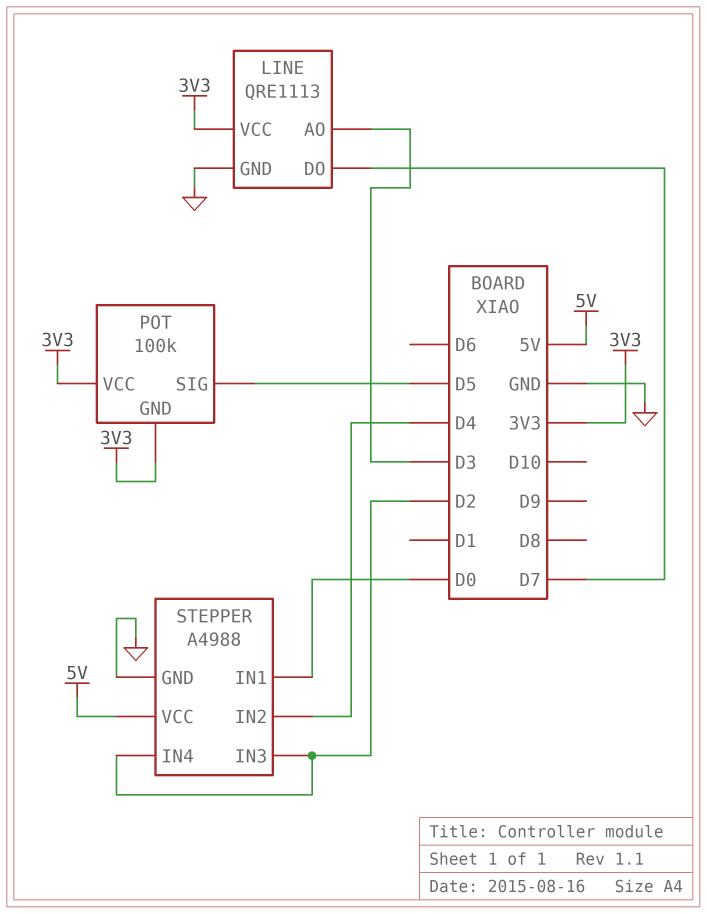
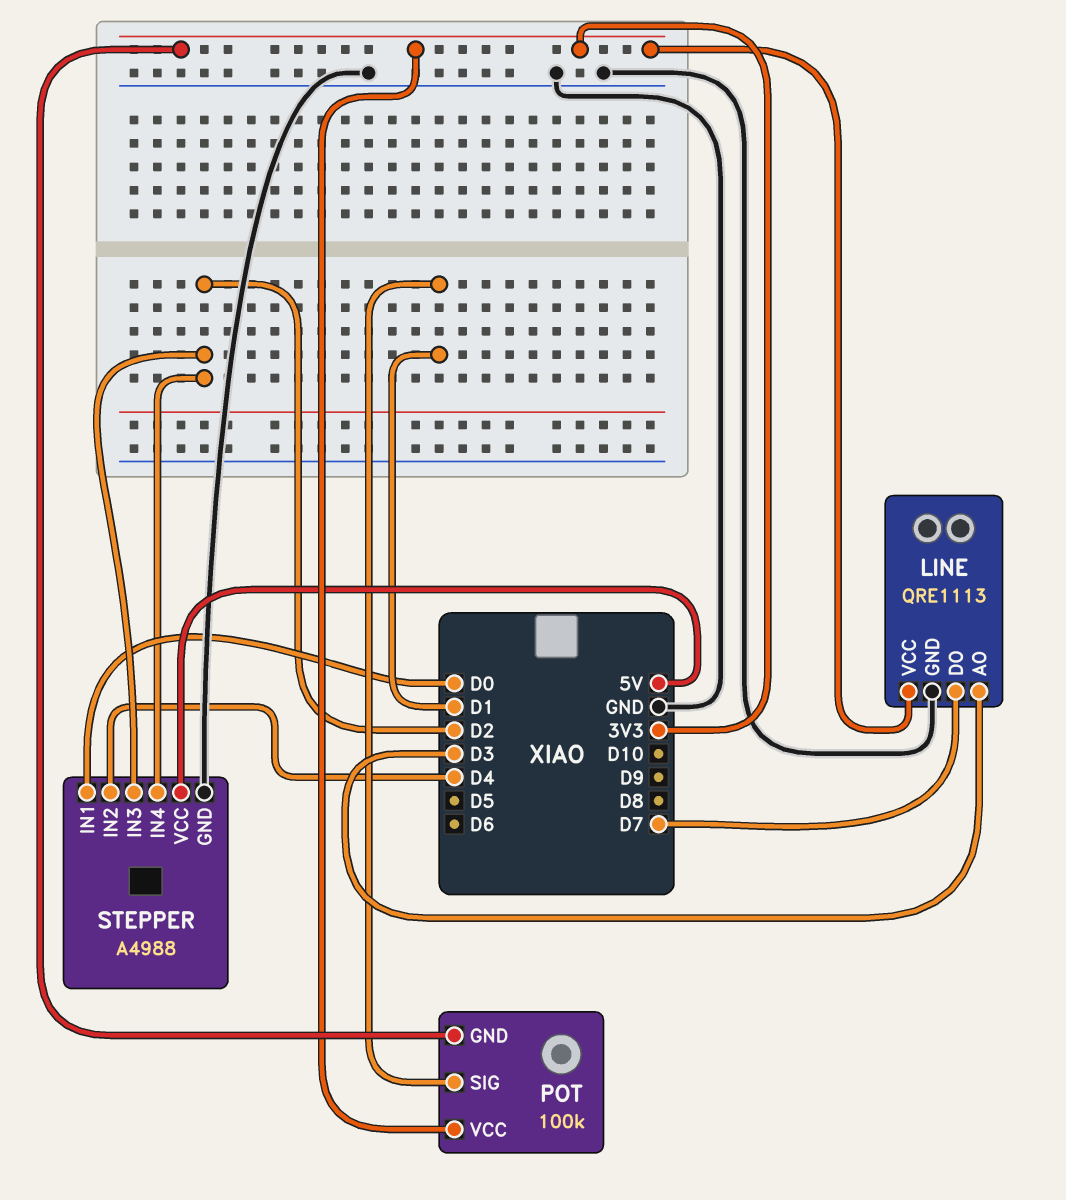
POT pin SIG: D5 -> D1

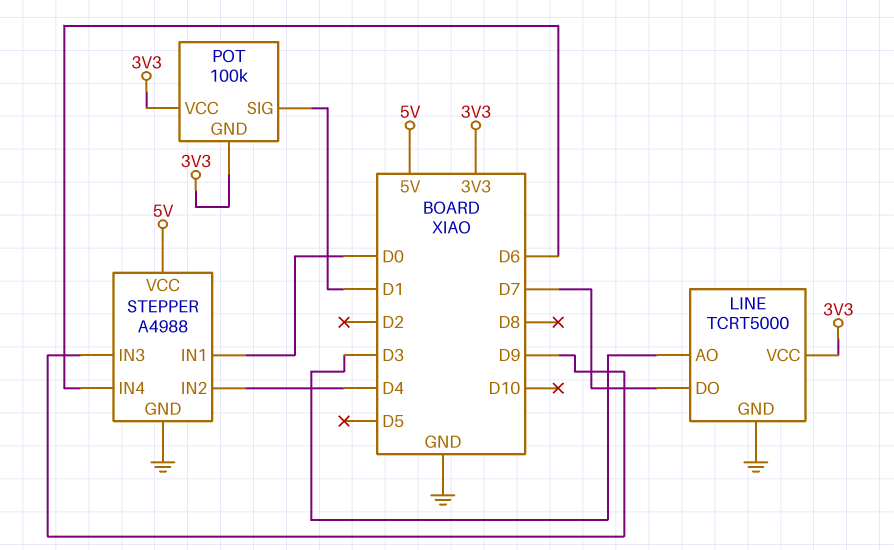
LINE: QRE1113 -> TCRT5000
STEPPER pin IN3: D2 -> D9
STEPPER pin IN4: D2 -> D6

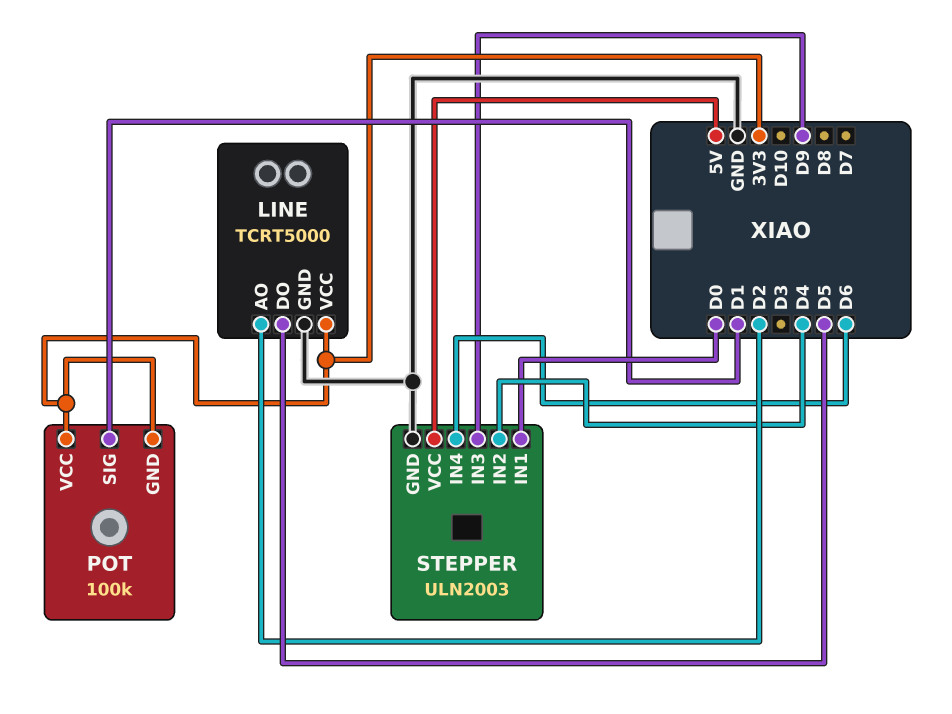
LINE pin AO: D3 -> D2
LINE pin DO: D7 -> D5
STEPPER: A4988 -> ULN2003

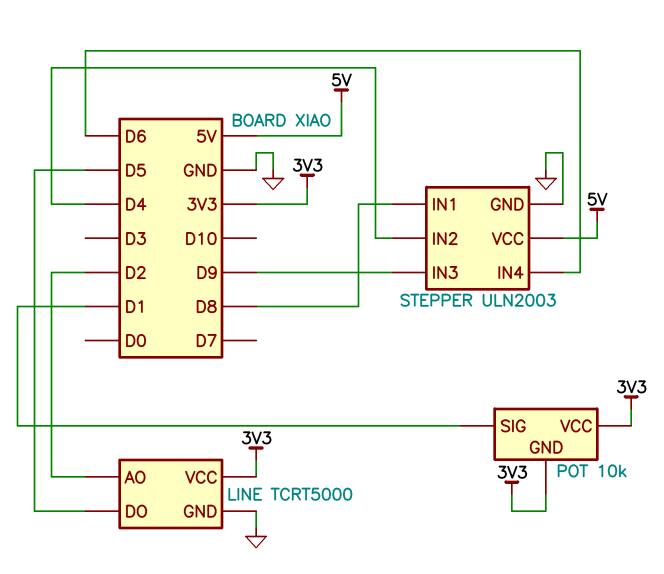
POT: 100k -> 10k
STEPPER pin IN1: D0 -> D8

